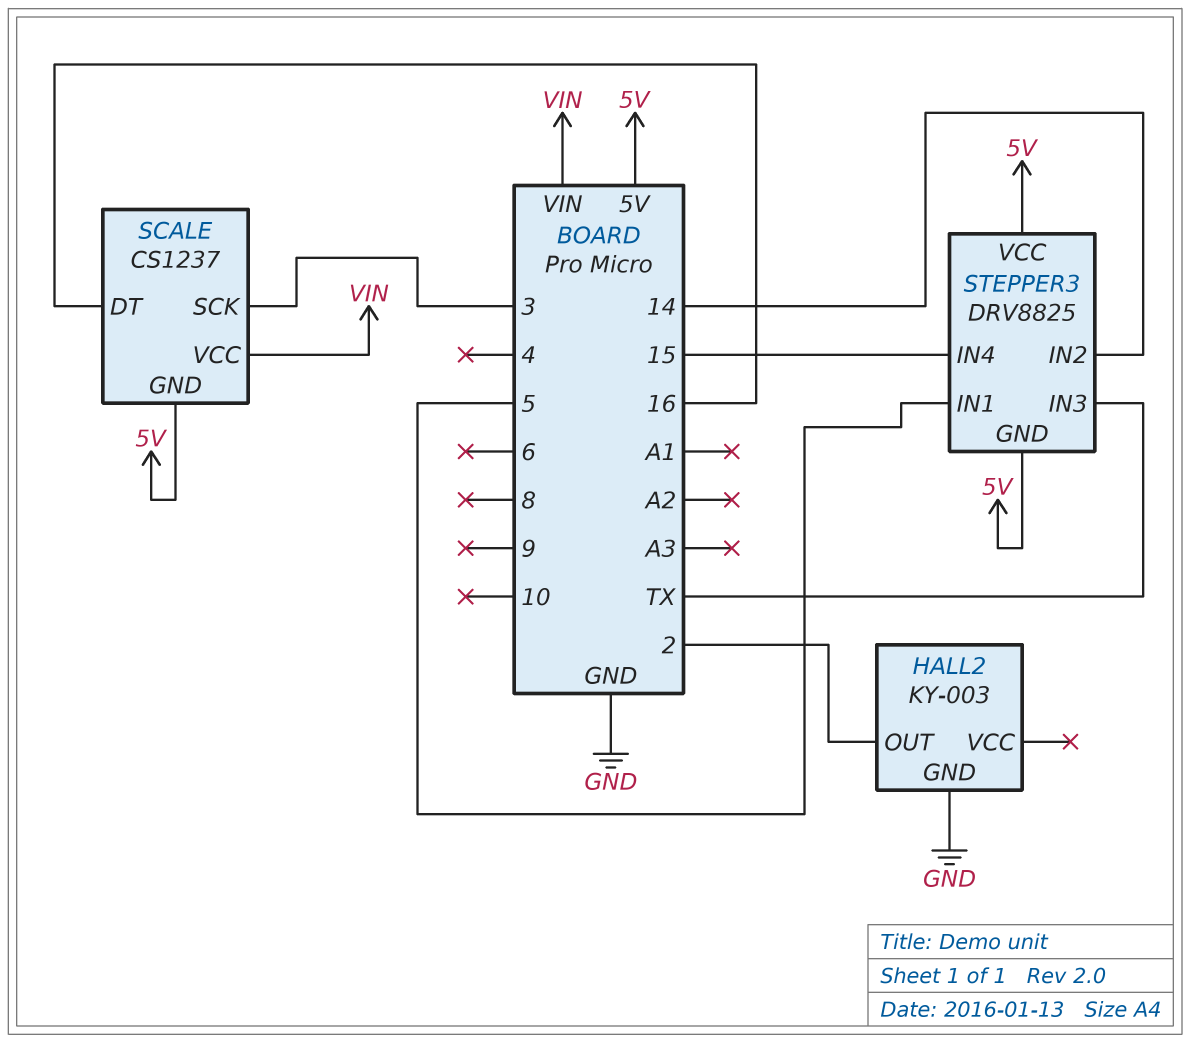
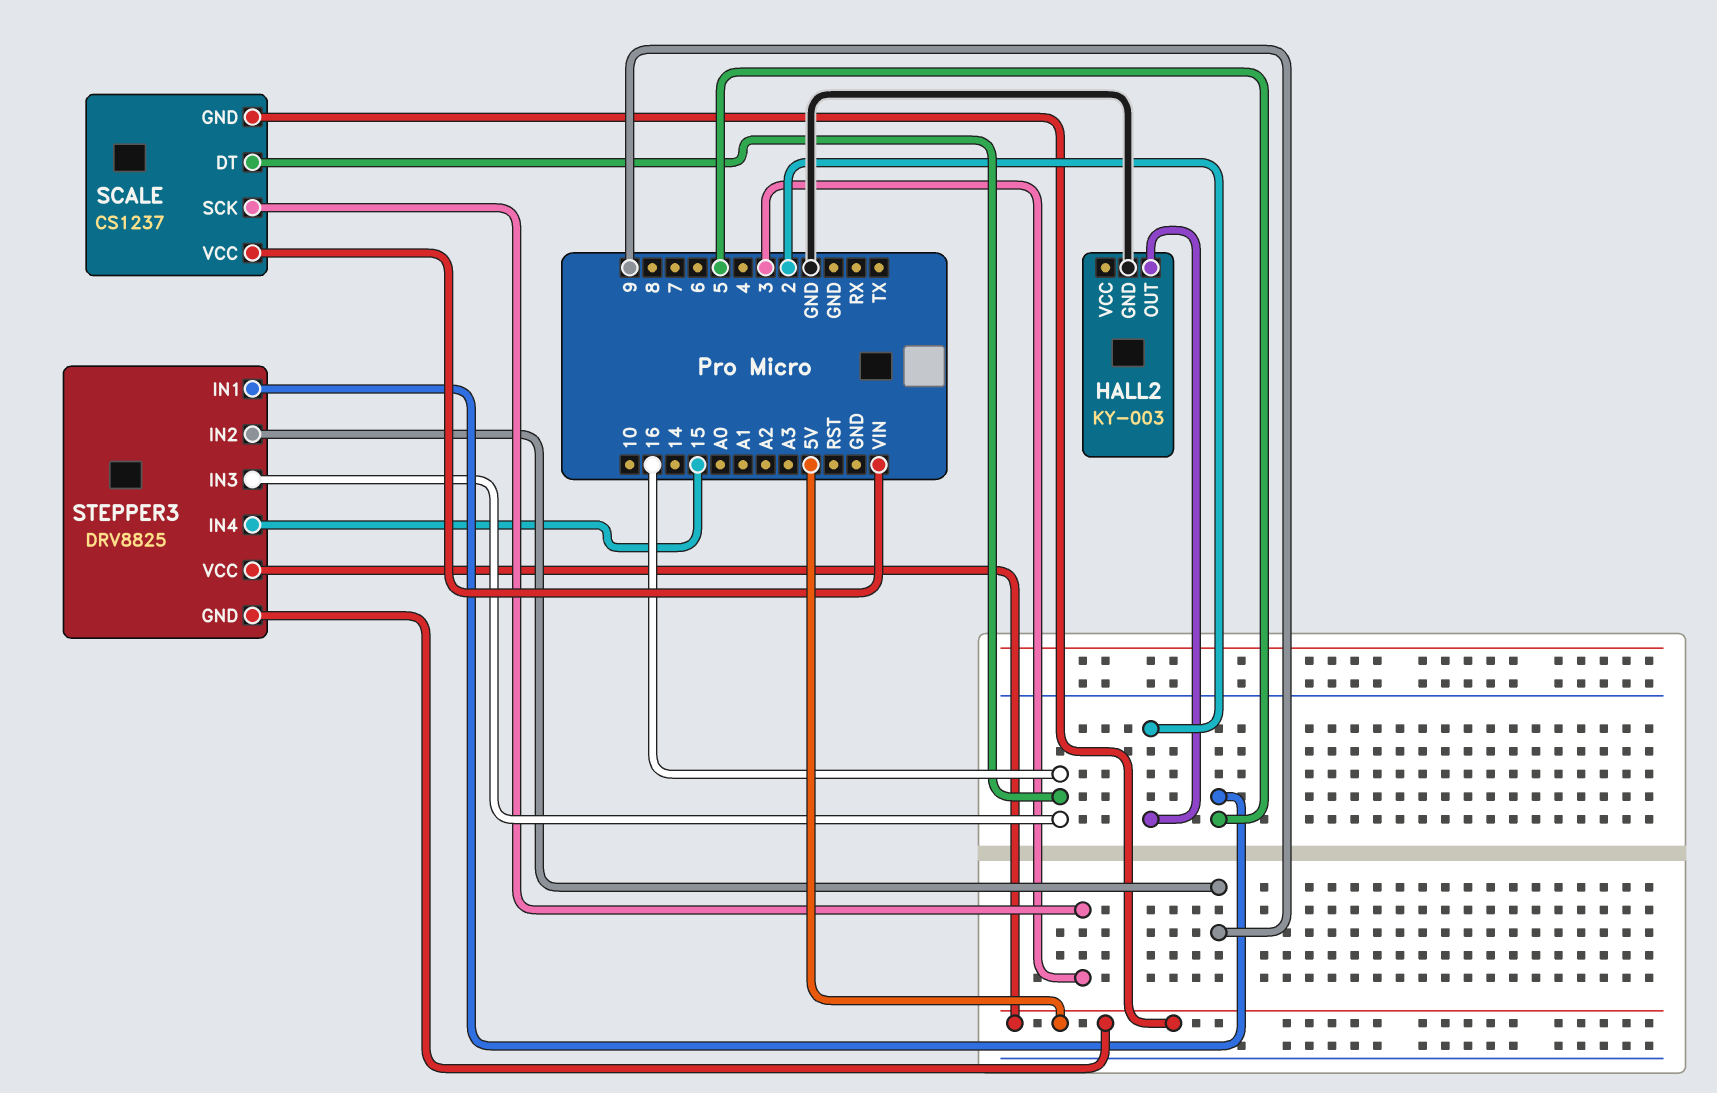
STEPPER3 pin IN2: 14 -> 9
STEPPER3 pin IN3: TX -> 16

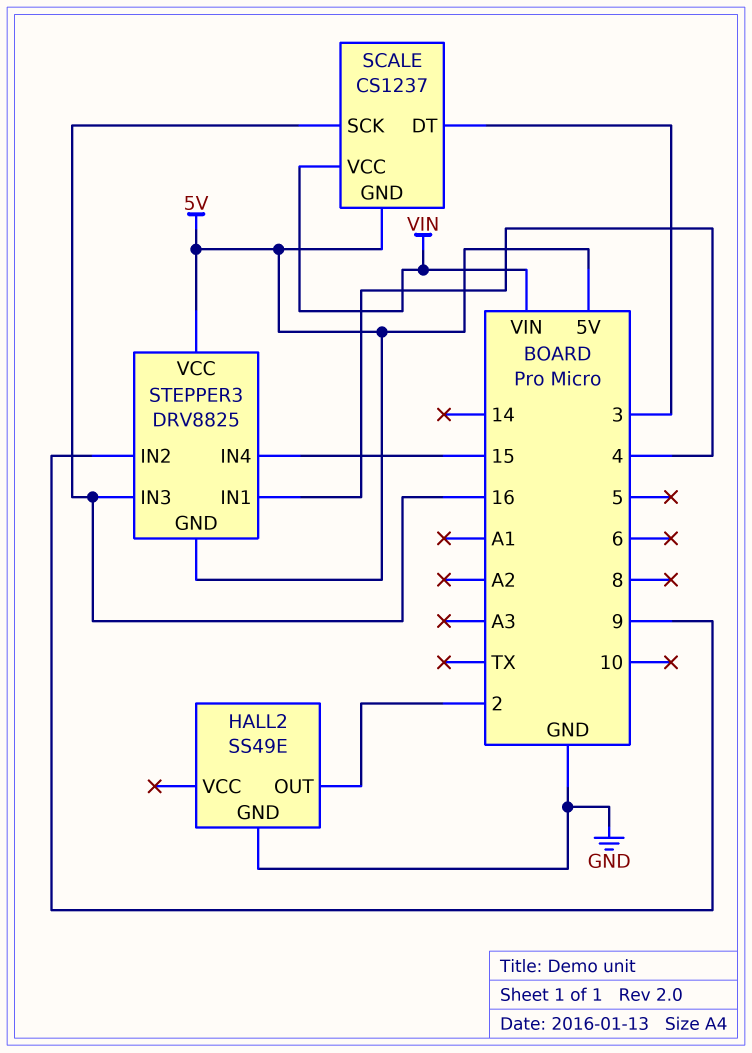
HALL2: KY-003 -> SS49E
SCALE pin DT: 16 -> 3
SCALE pin SCK: 3 -> 16
STEPPER3 pin IN1: 5 -> 4

